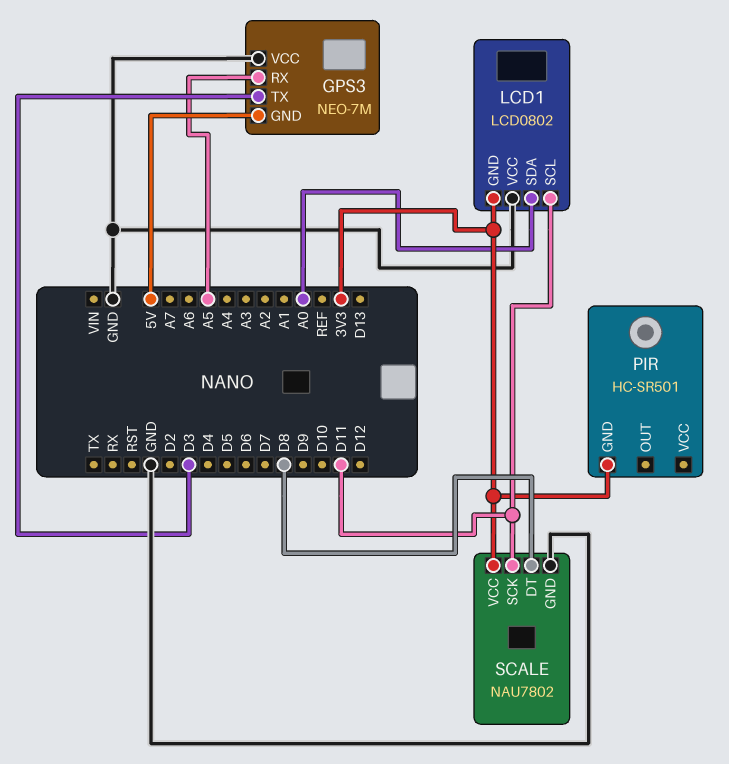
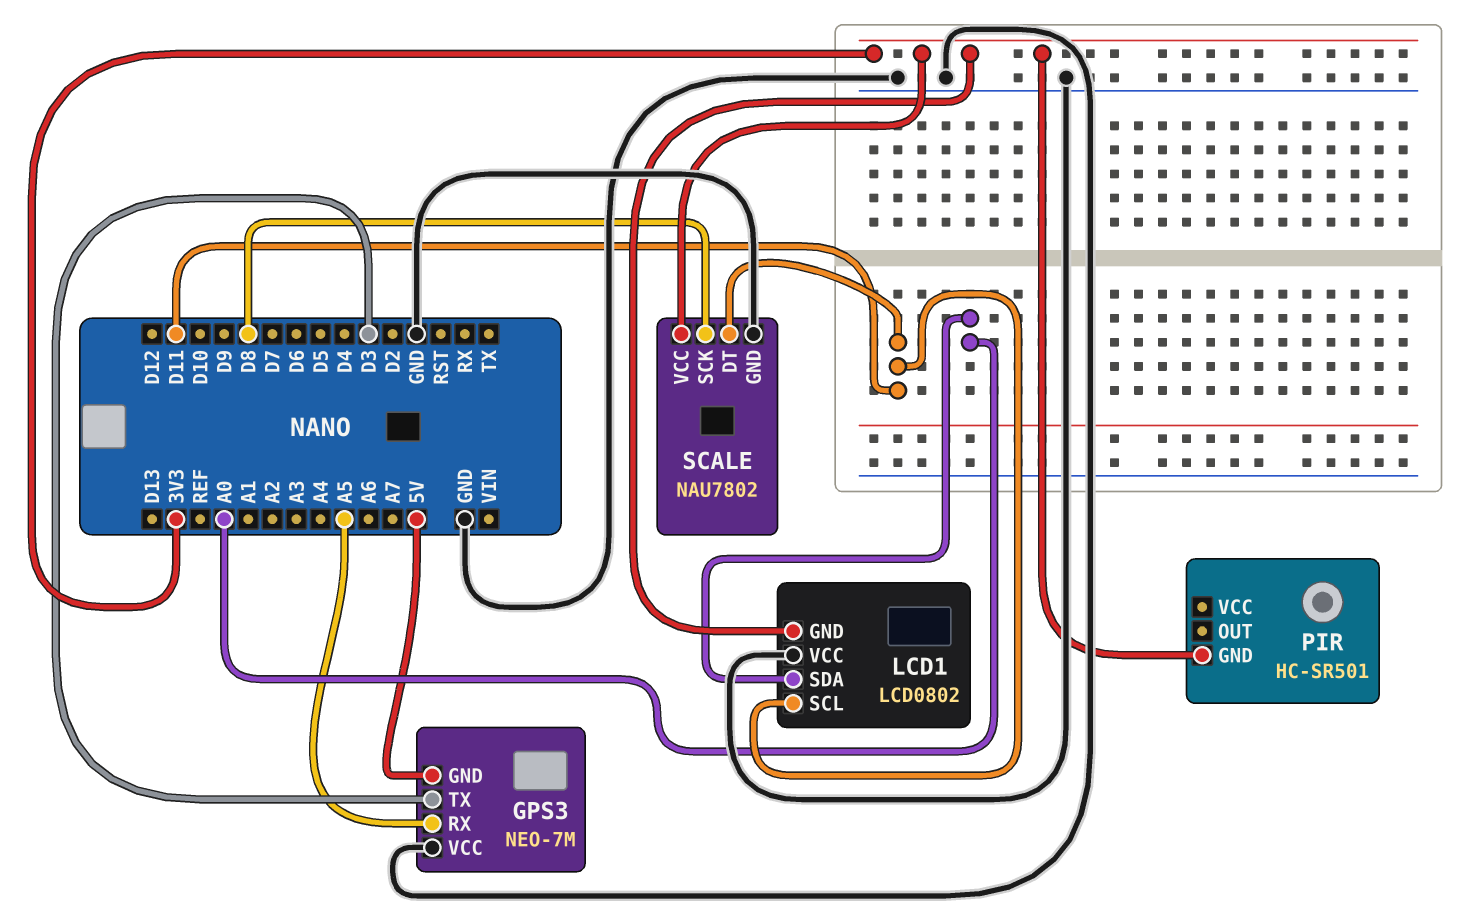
SCALE pin DT: D8 -> D11
SCALE pin SCK: D11 -> D8

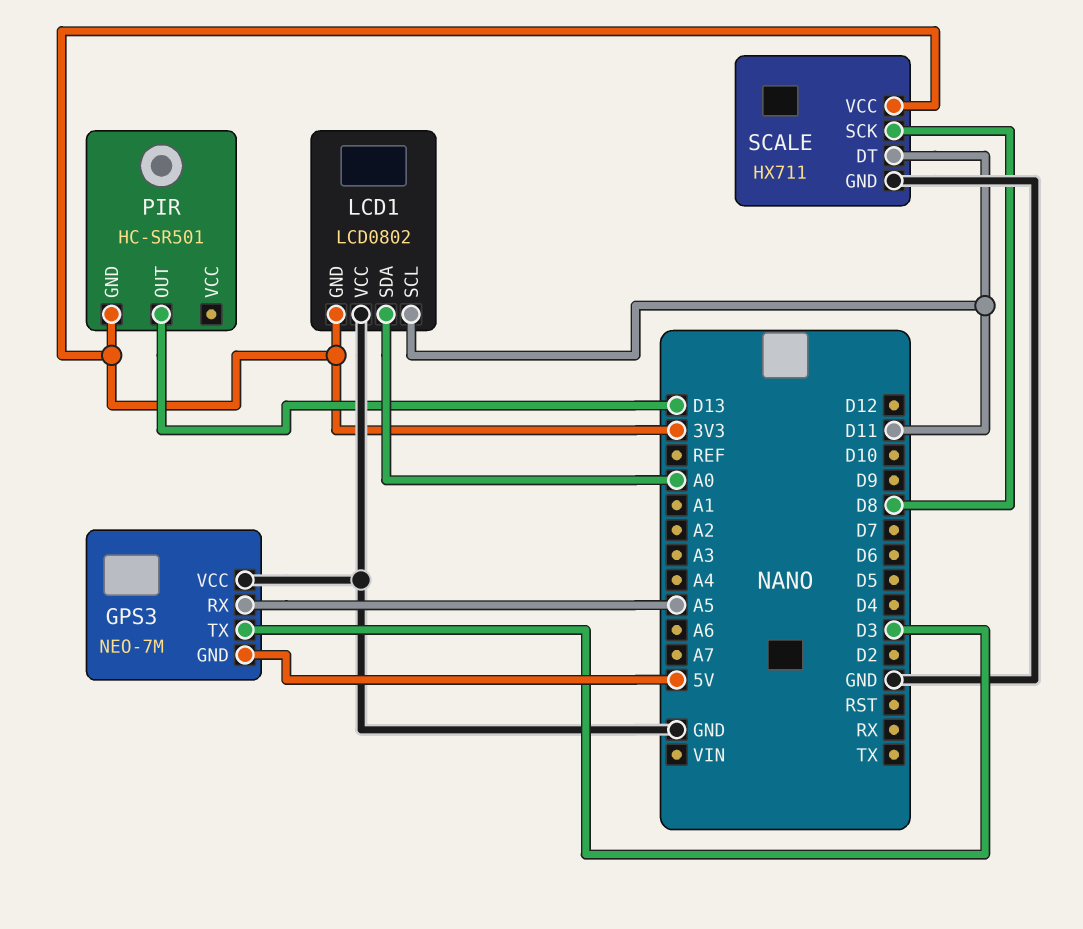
PIR pin OUT: none -> D13
SCALE: NAU7802 -> HX711

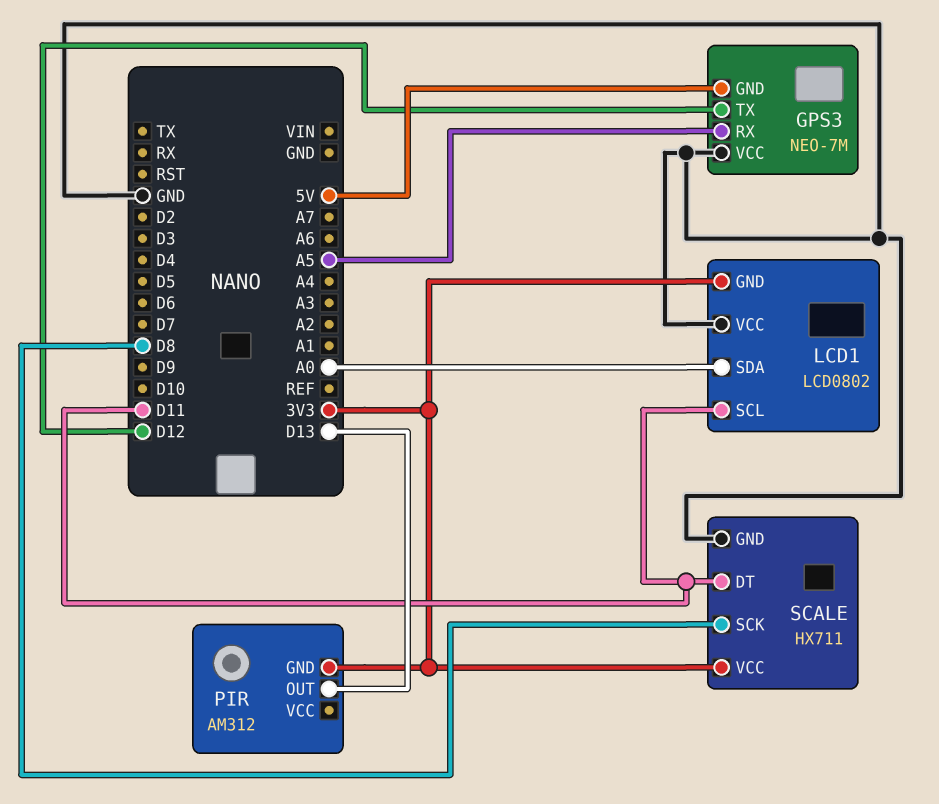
GPS3 pin TX: D3 -> D12
PIR: HC-SR501 -> AM312

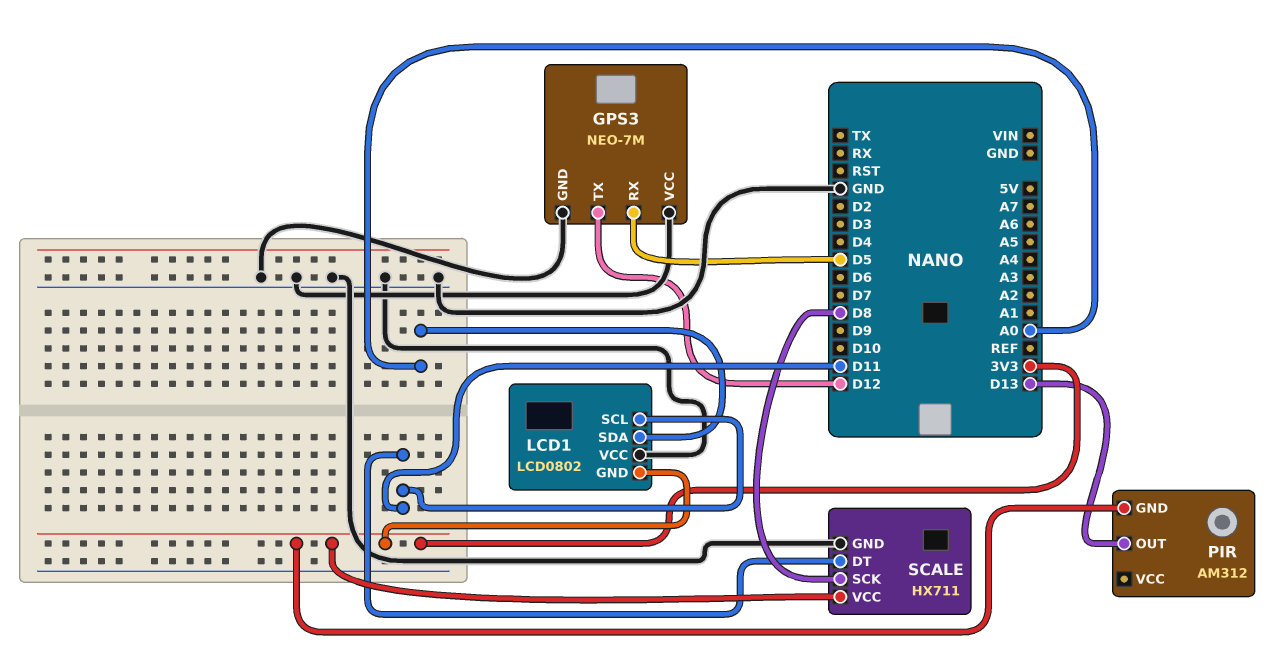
GPS3 pin GND: 5V -> GND
GPS3 pin RX: A5 -> D5

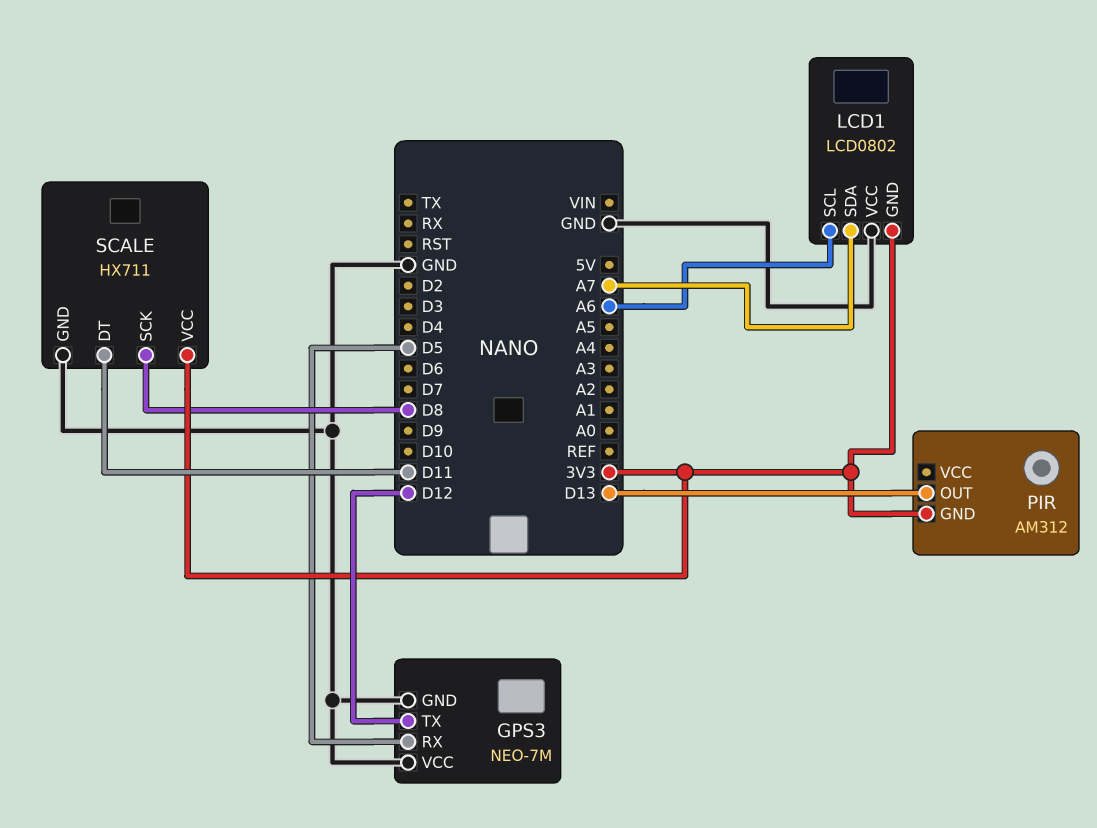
LCD1 pin SCL: D11 -> A6
LCD1 pin SDA: A0 -> A7

